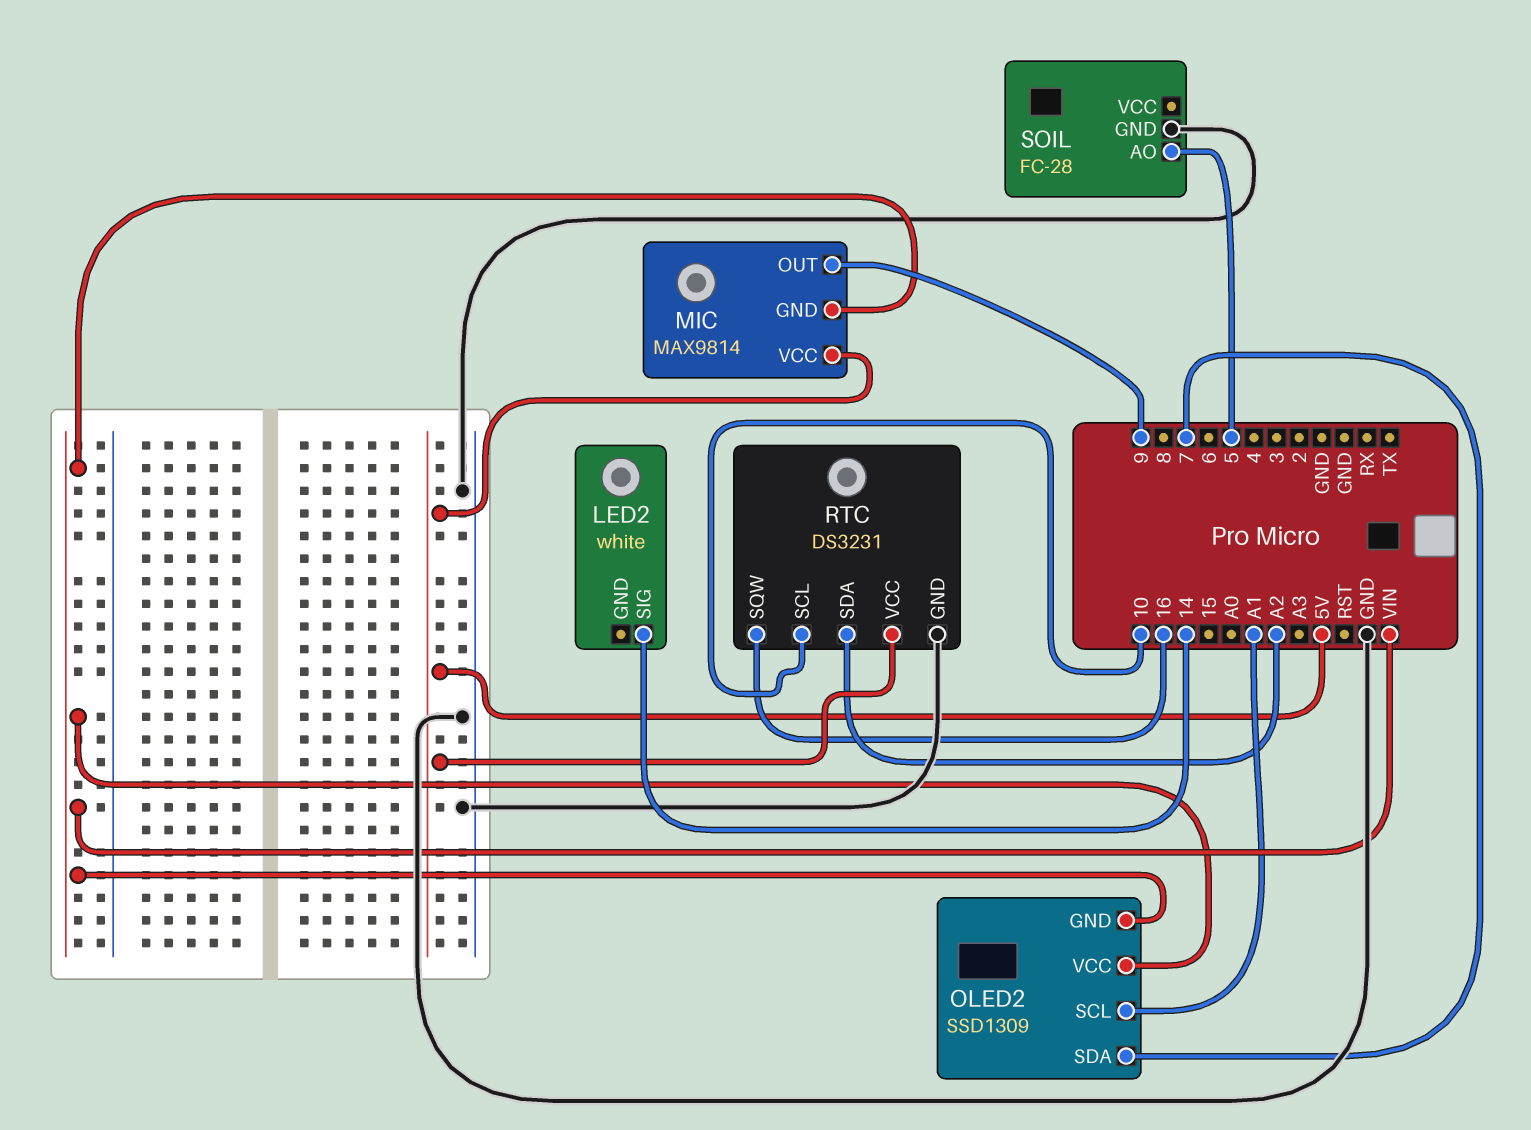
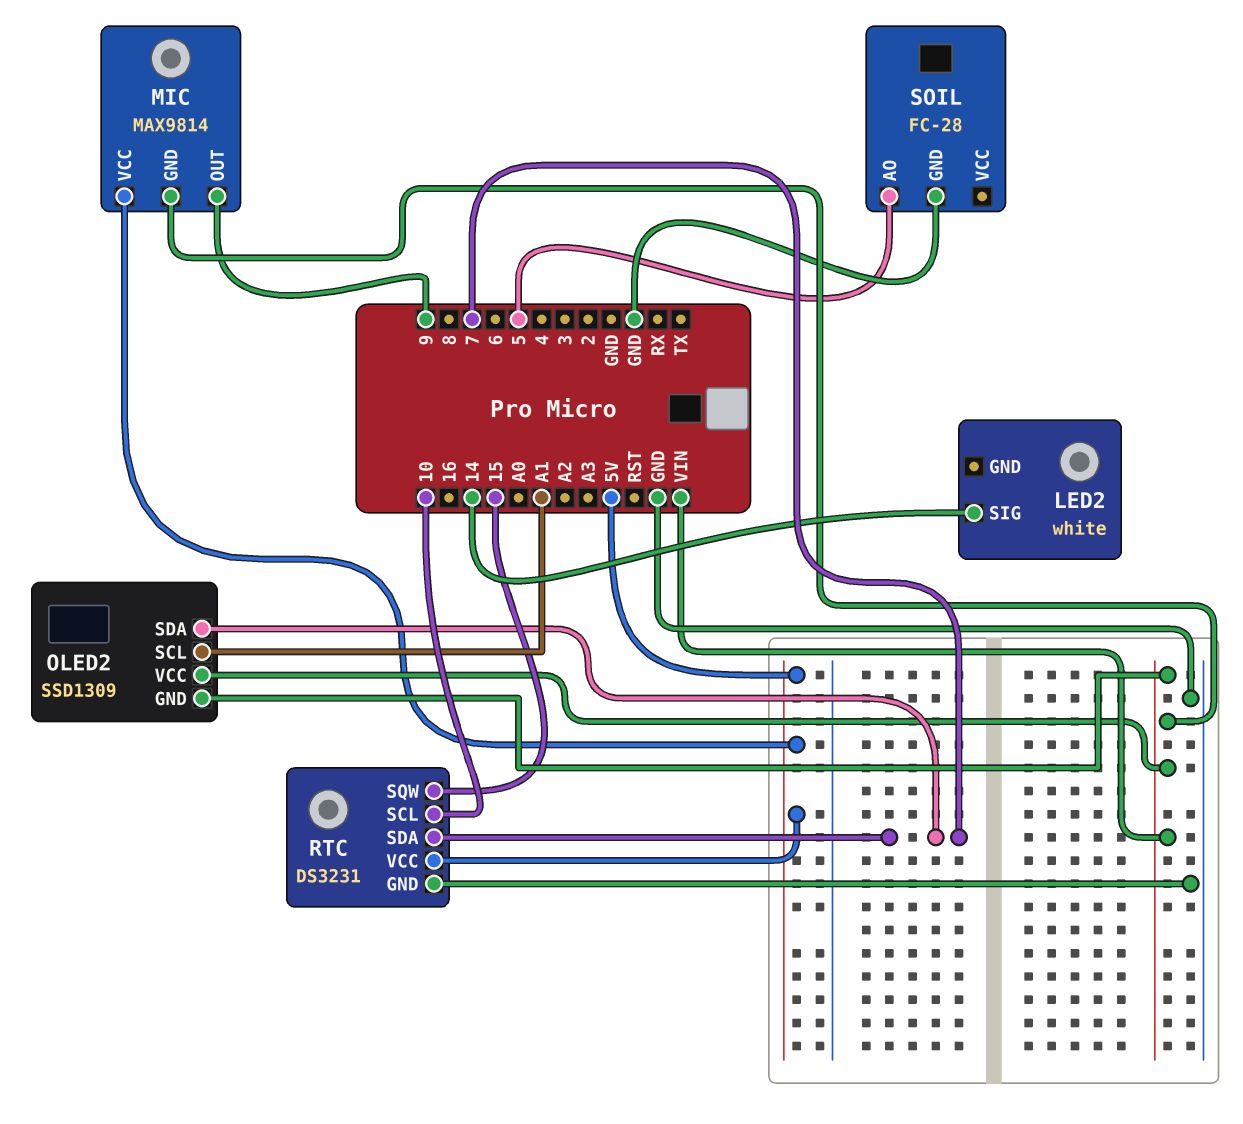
RTC pin SDA: A2 -> 7
RTC pin SQW: 16 -> 15

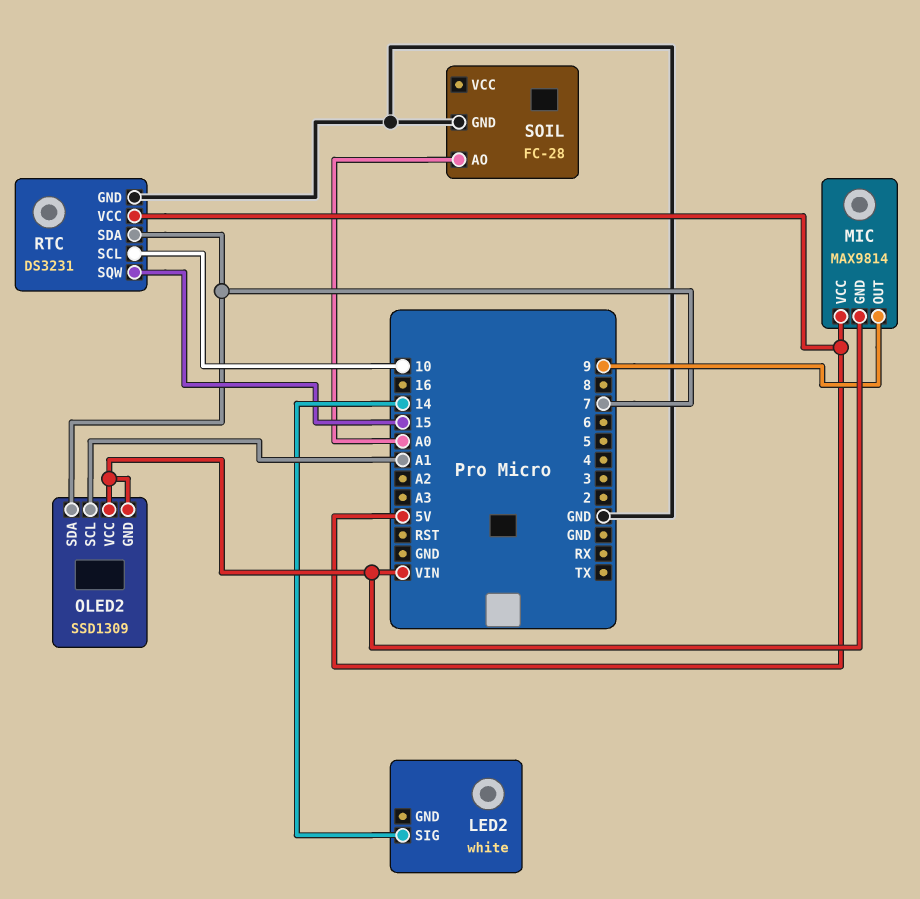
SOIL pin AO: 5 -> A0

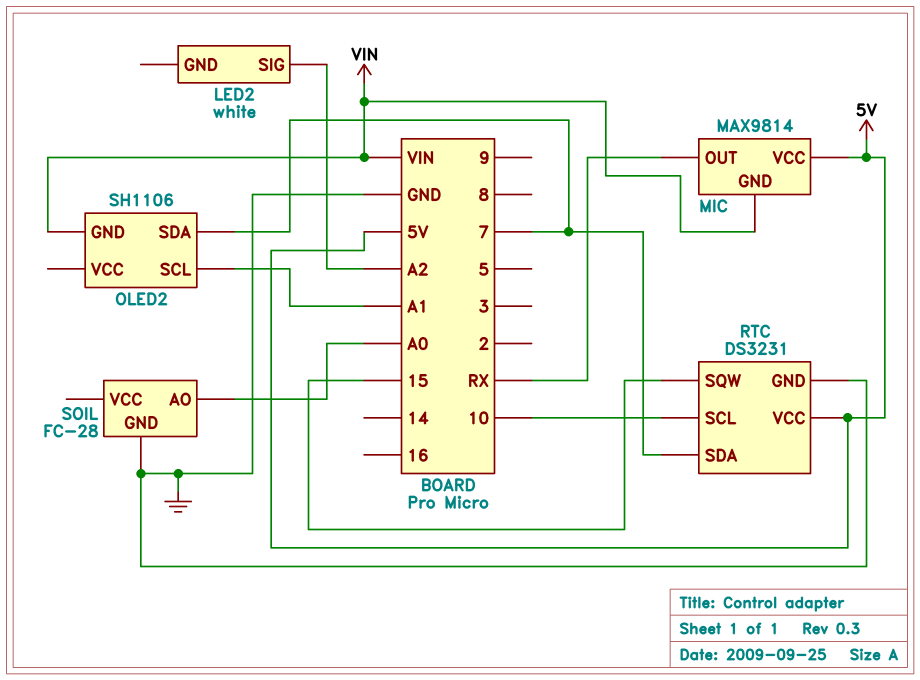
LED2 pin SIG: 14 -> A2
MIC pin OUT: 9 -> RX
OLED2: SSD1309 -> SH1106
OLED2 pin VCC: VIN -> none

